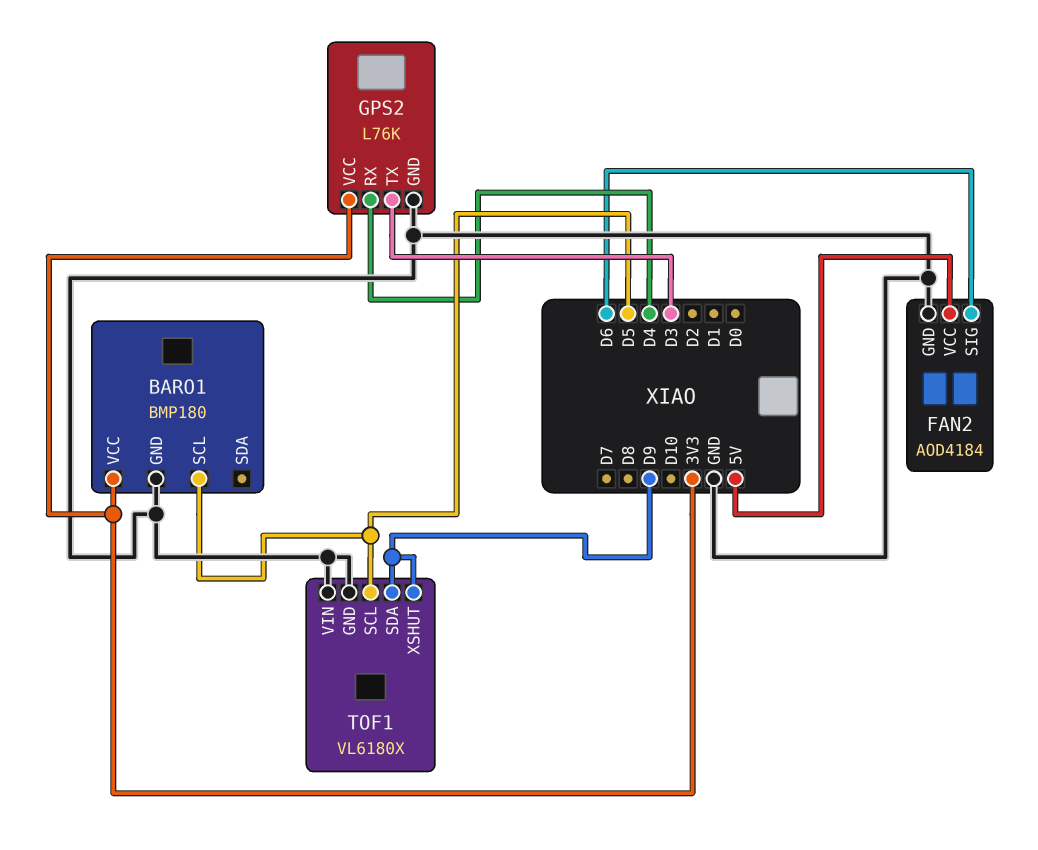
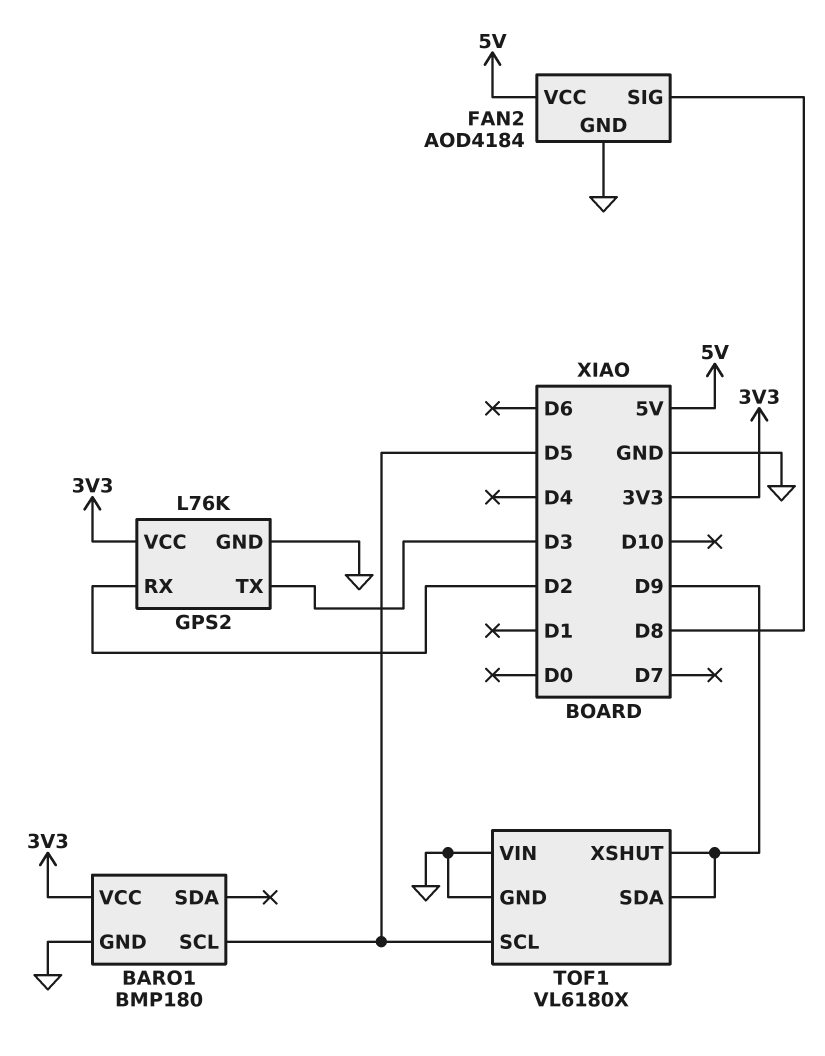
FAN2 pin SIG: D6 -> D8
GPS2 pin RX: D4 -> D2

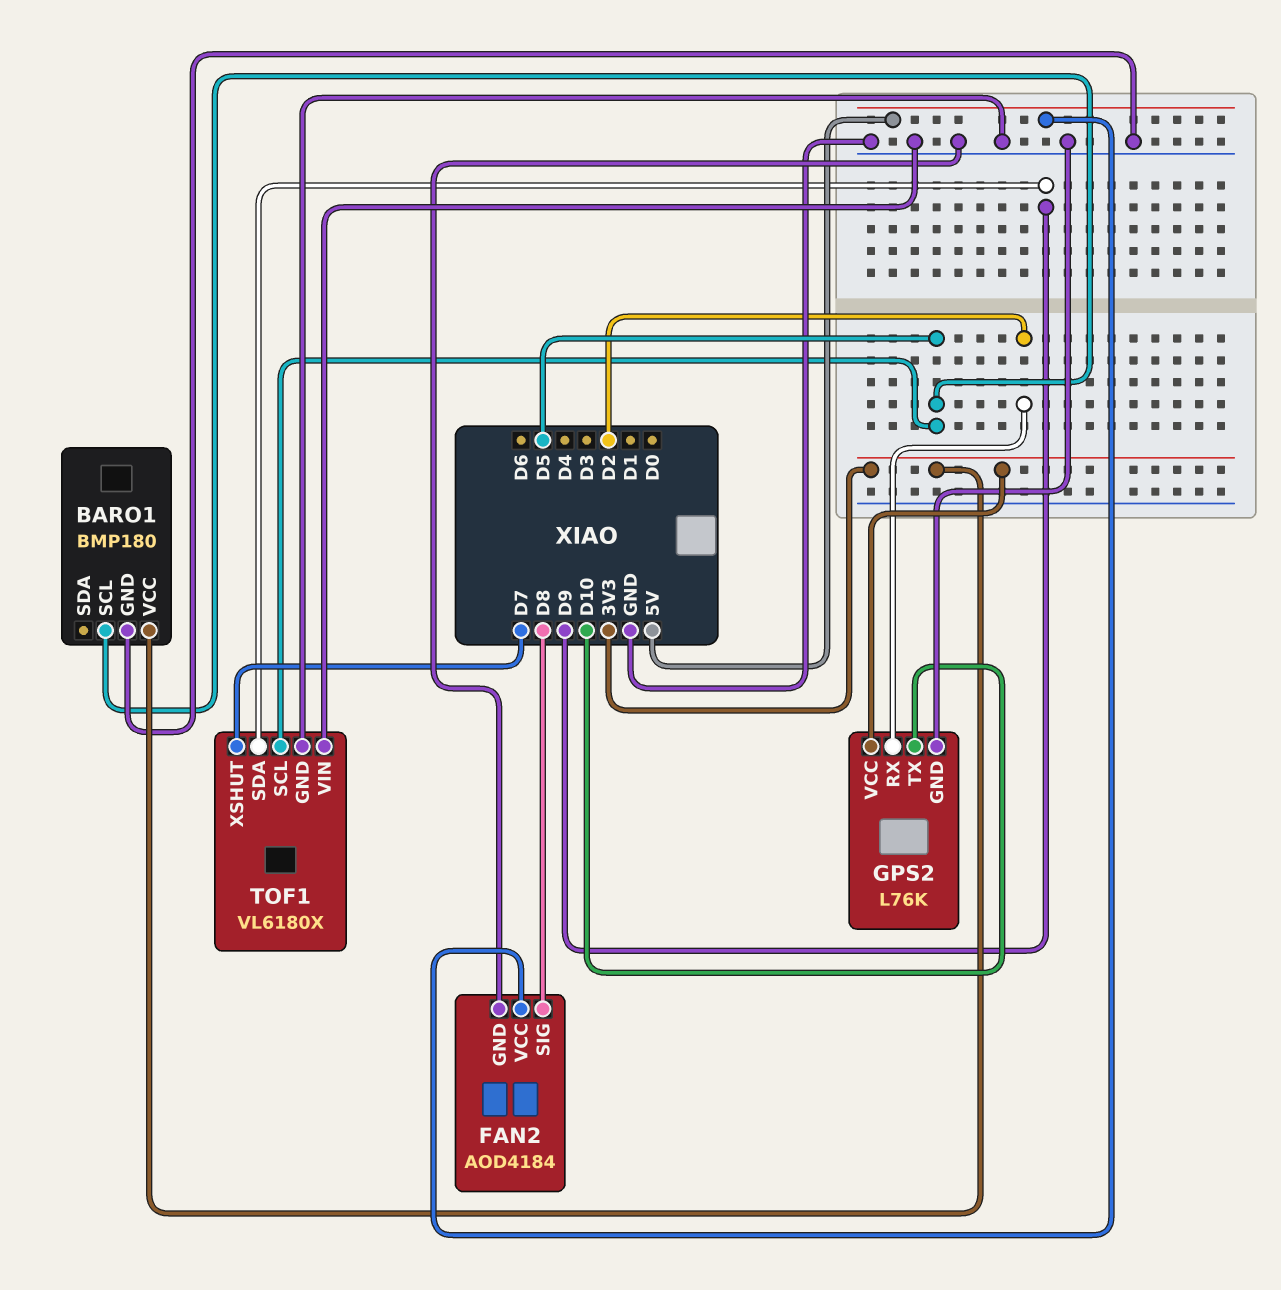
GPS2 pin TX: D3 -> D10
TOF1 pin XSHUT: D9 -> D7

